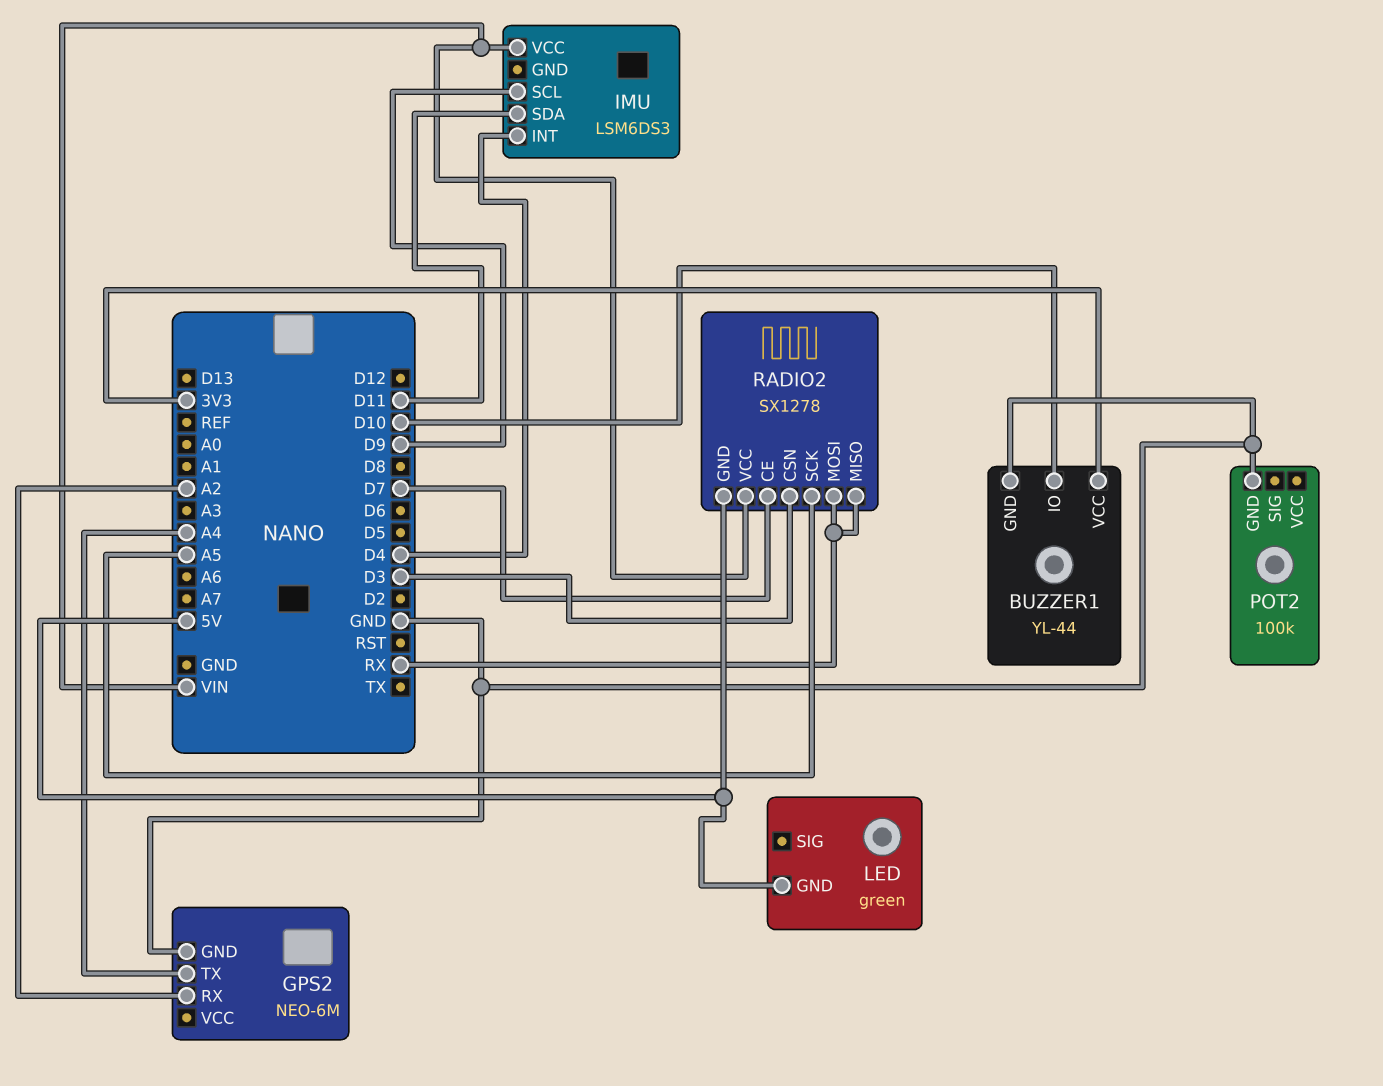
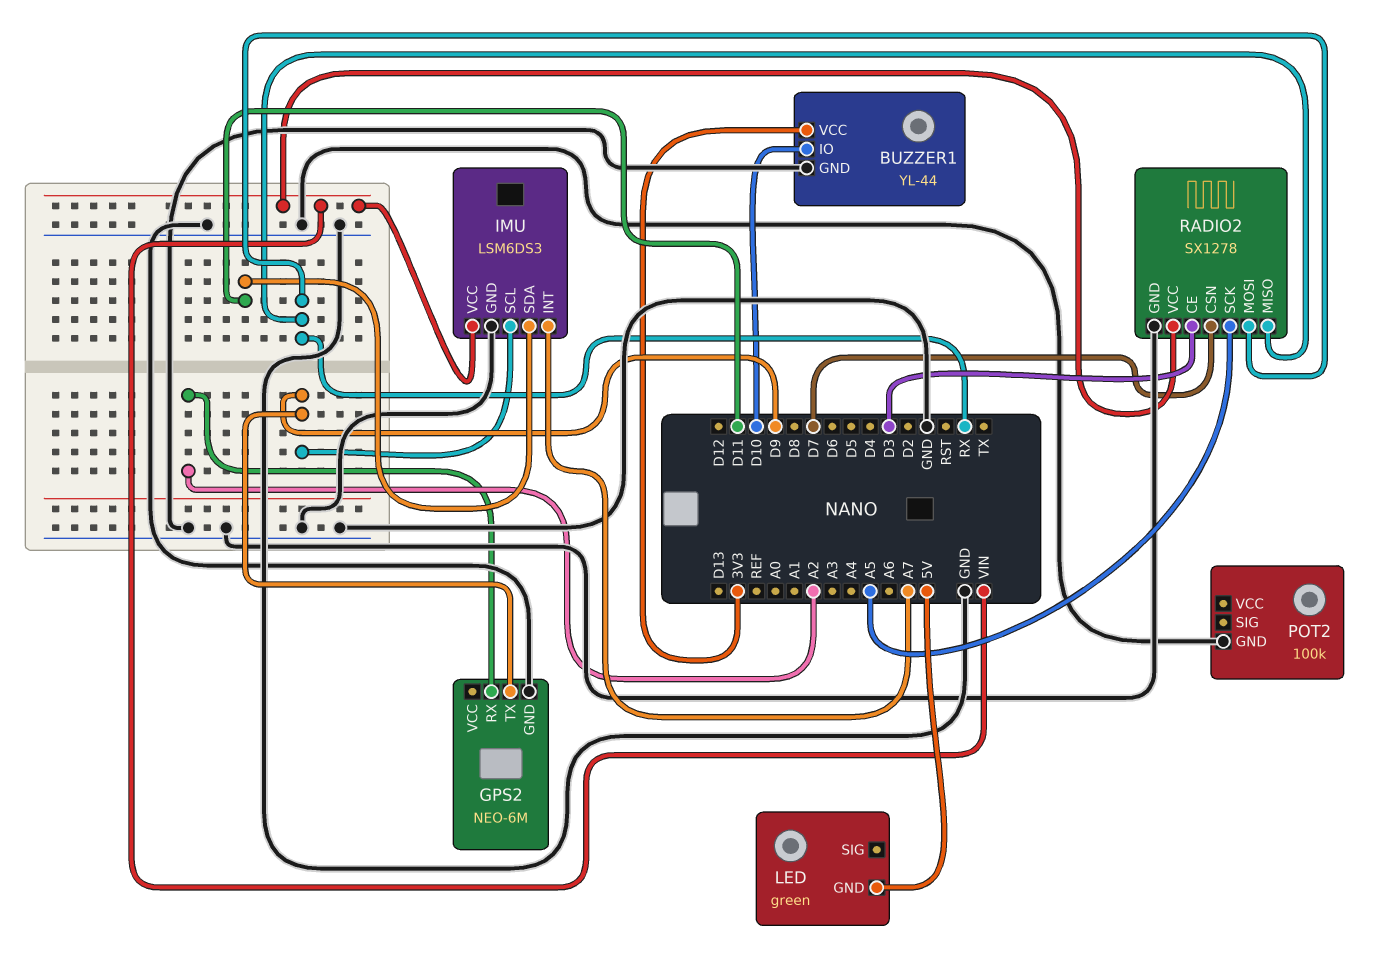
GPS2 pin TX: A4 -> D9
IMU pin GND: none -> GND
IMU pin INT: D4 -> A7
RADIO2 pin CE: D7 -> D3
RADIO2 pin CSN: D3 -> D7
RADIO2 pin GND: 5V -> GND

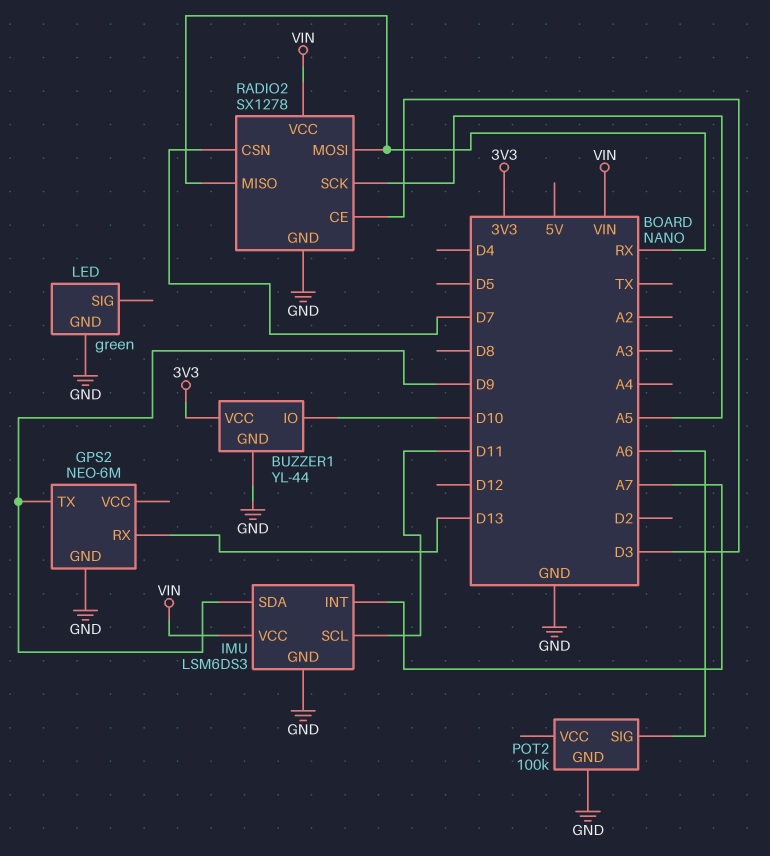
GPS2 pin RX: A2 -> D13
IMU pin SCL: D9 -> D11
IMU pin SDA: D11 -> D9
LED pin GND: 5V -> GND
POT2 pin SIG: none -> A6

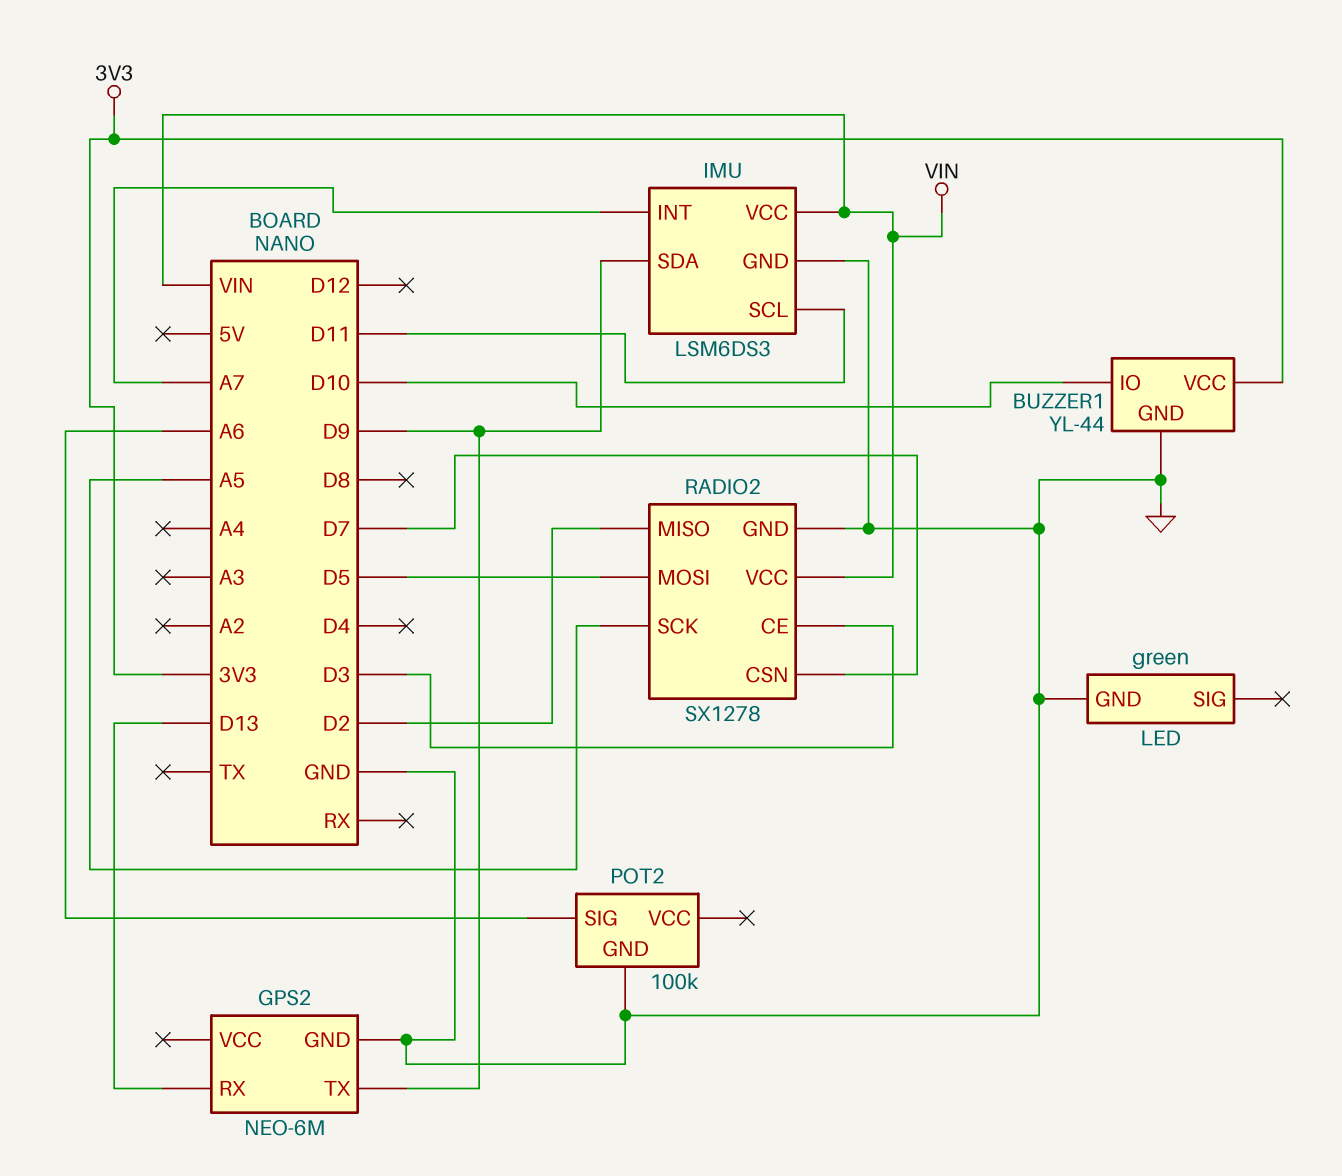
RADIO2 pin MISO: RX -> D2
RADIO2 pin MOSI: RX -> D5

